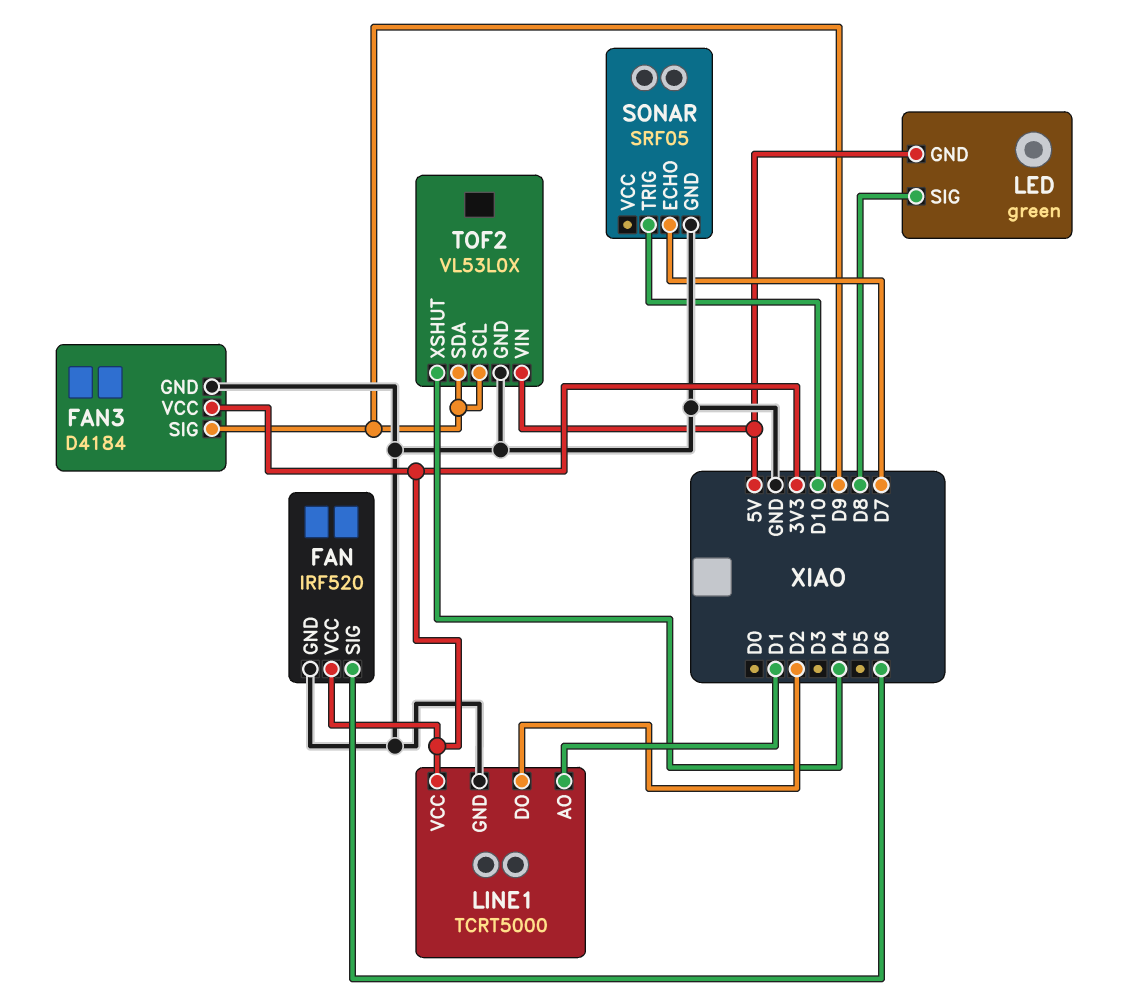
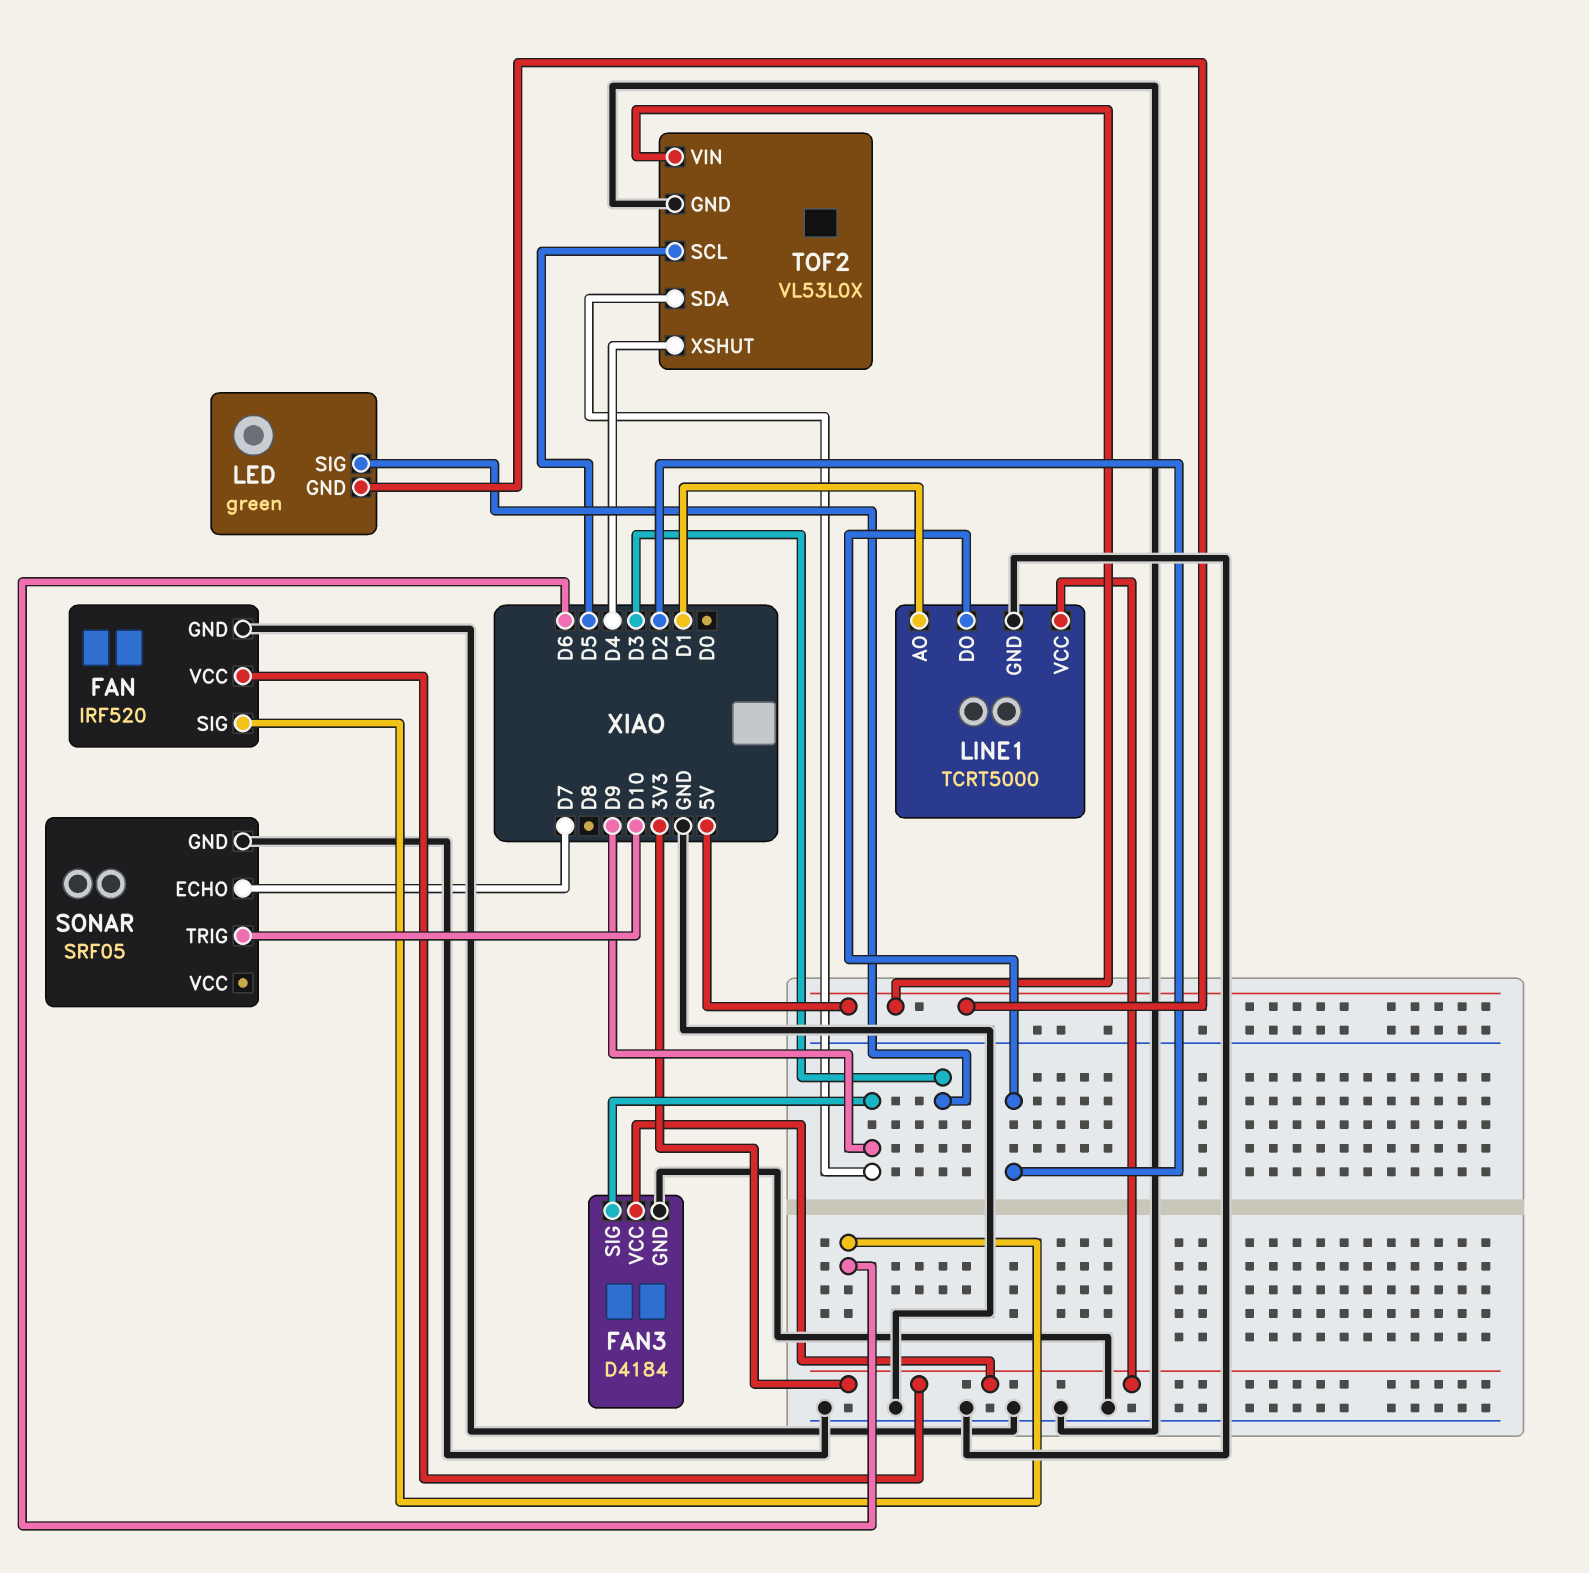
LED pin SIG: D8 -> D3
TOF2 pin SCL: D9 -> D5

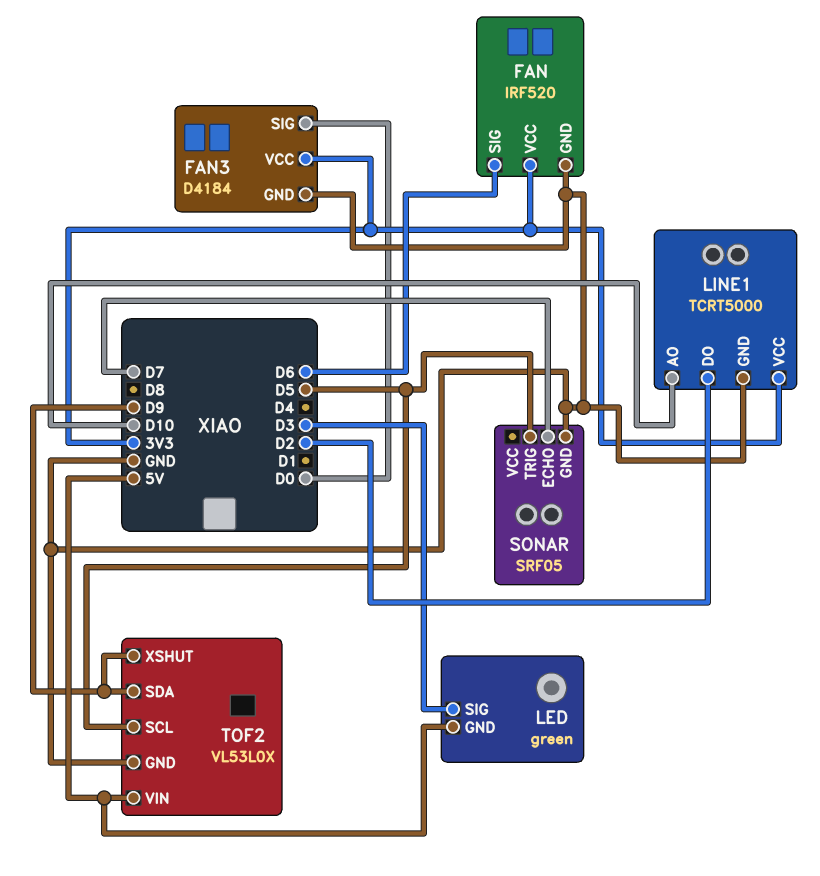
FAN3 pin SIG: D9 -> D0
LINE1 pin AO: D1 -> D10
SONAR pin TRIG: D10 -> D5
TOF2 pin XSHUT: D4 -> D9

